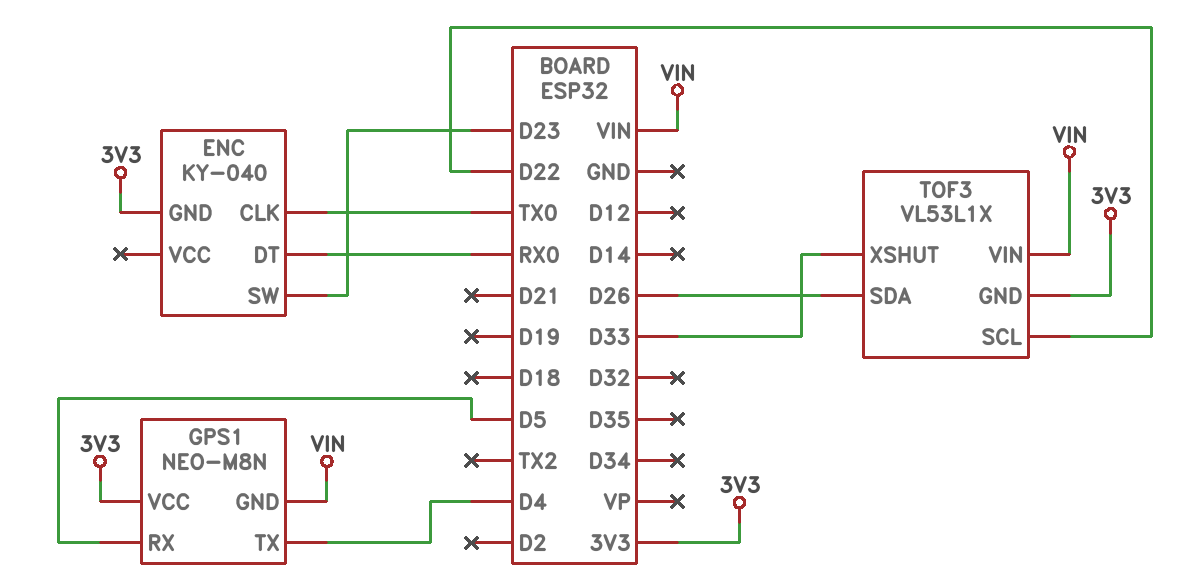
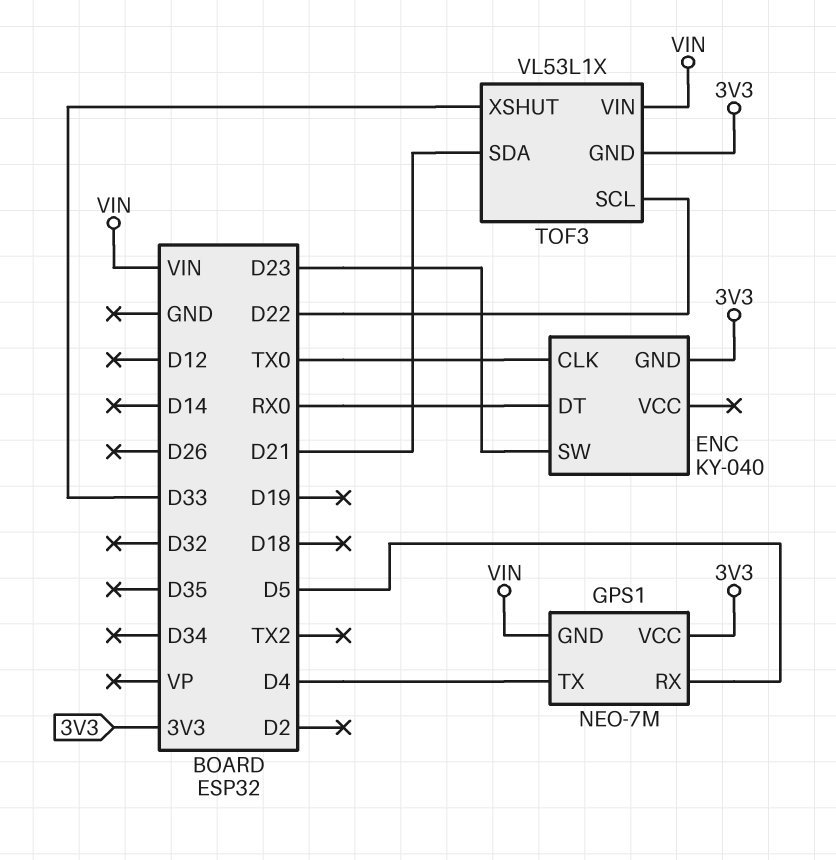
GPS1: NEO-M8N -> NEO-7M
TOF3 pin SDA: D26 -> D21

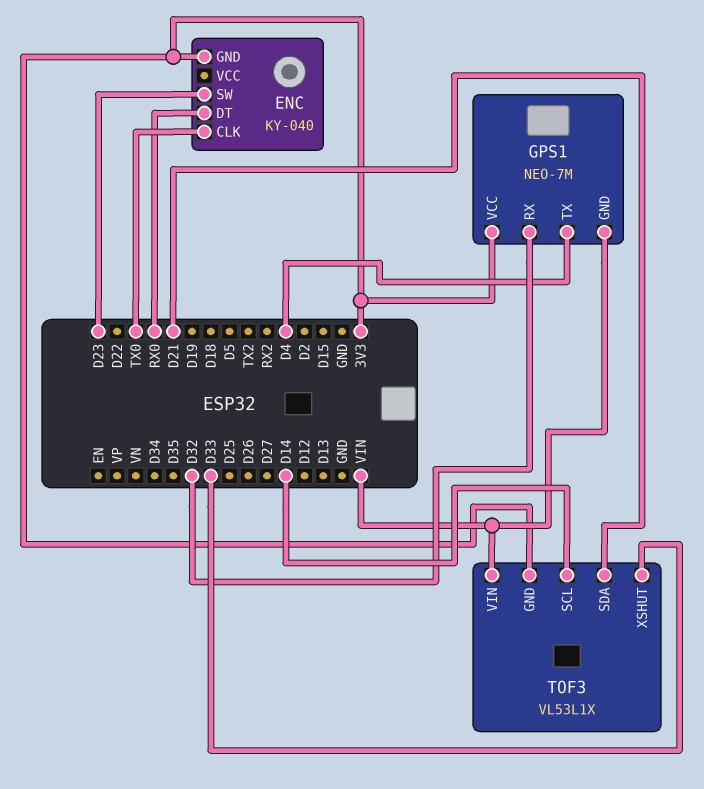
GPS1 pin RX: D5 -> D32
TOF3 pin SCL: D22 -> D14

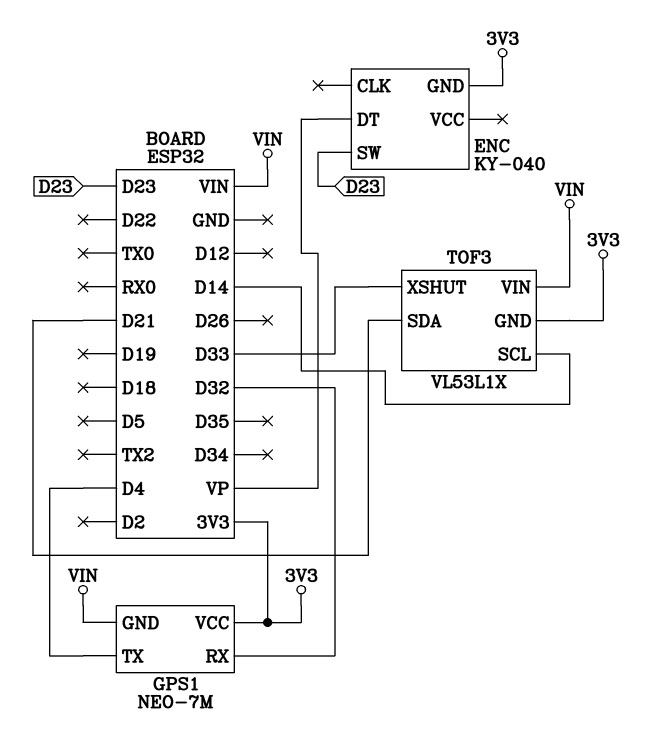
ENC pin CLK: TX0 -> none
ENC pin DT: RX0 -> VP

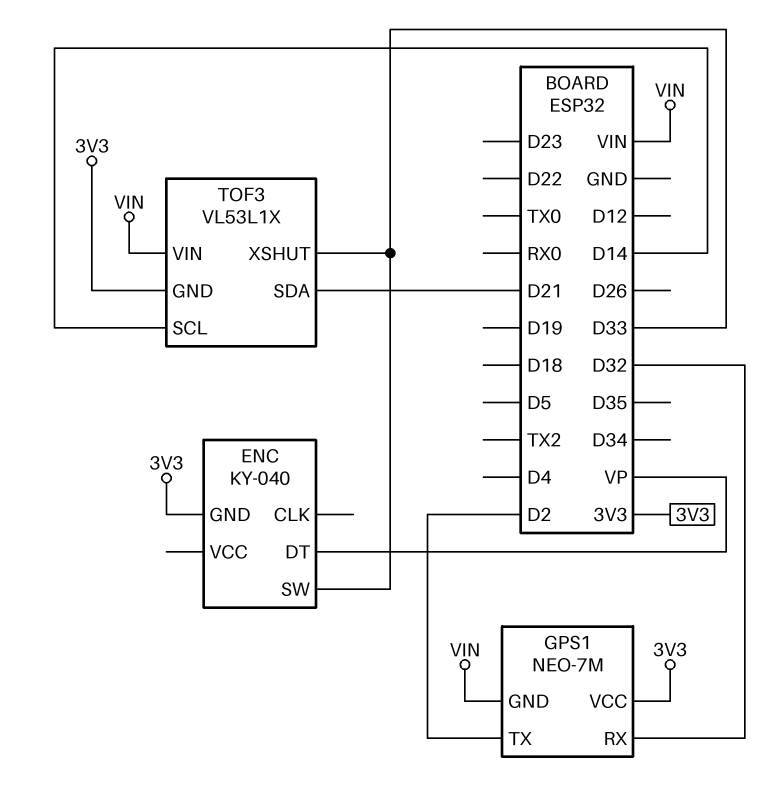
ENC pin SW: D23 -> D33
GPS1 pin TX: D4 -> D2

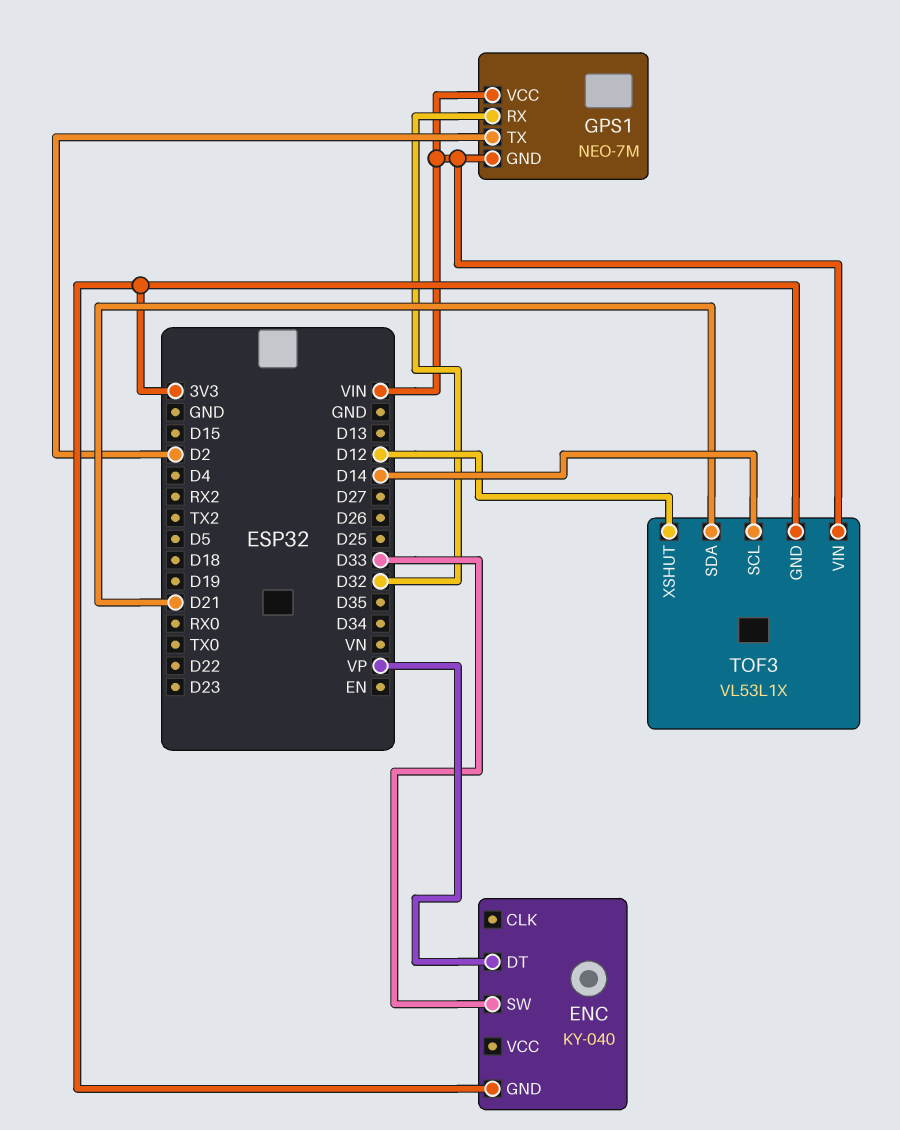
GPS1 pin VCC: 3V3 -> VIN
TOF3 pin XSHUT: D33 -> D12

